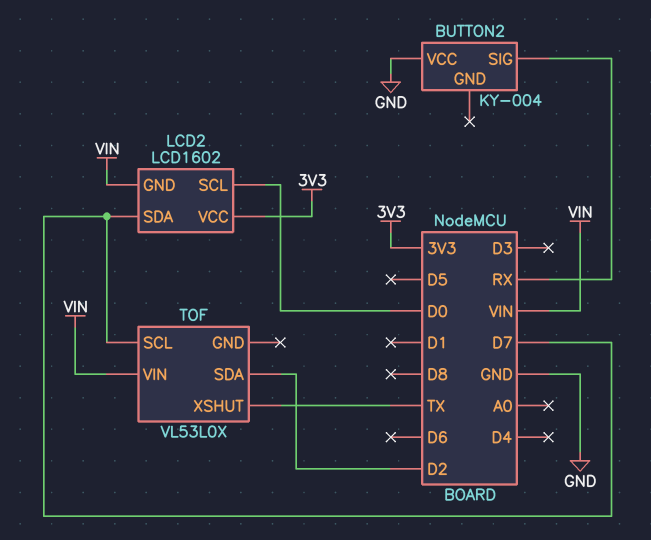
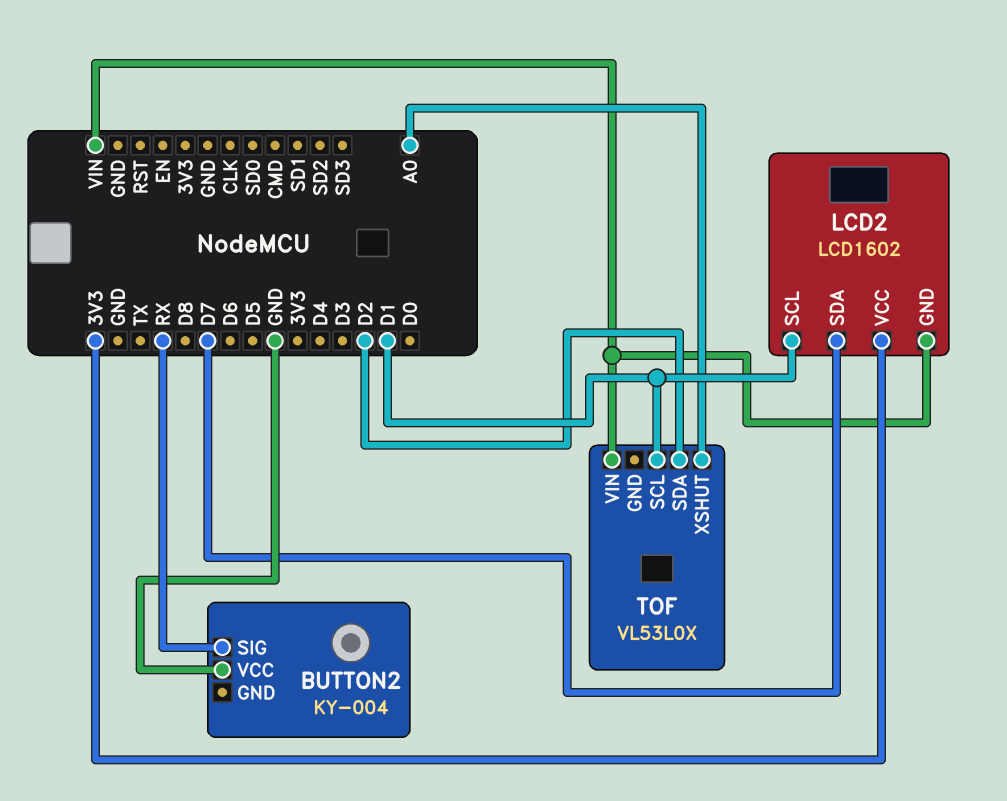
LCD2 pin SCL: D0 -> D1
TOF pin SCL: D7 -> D1
TOF pin XSHUT: TX -> A0

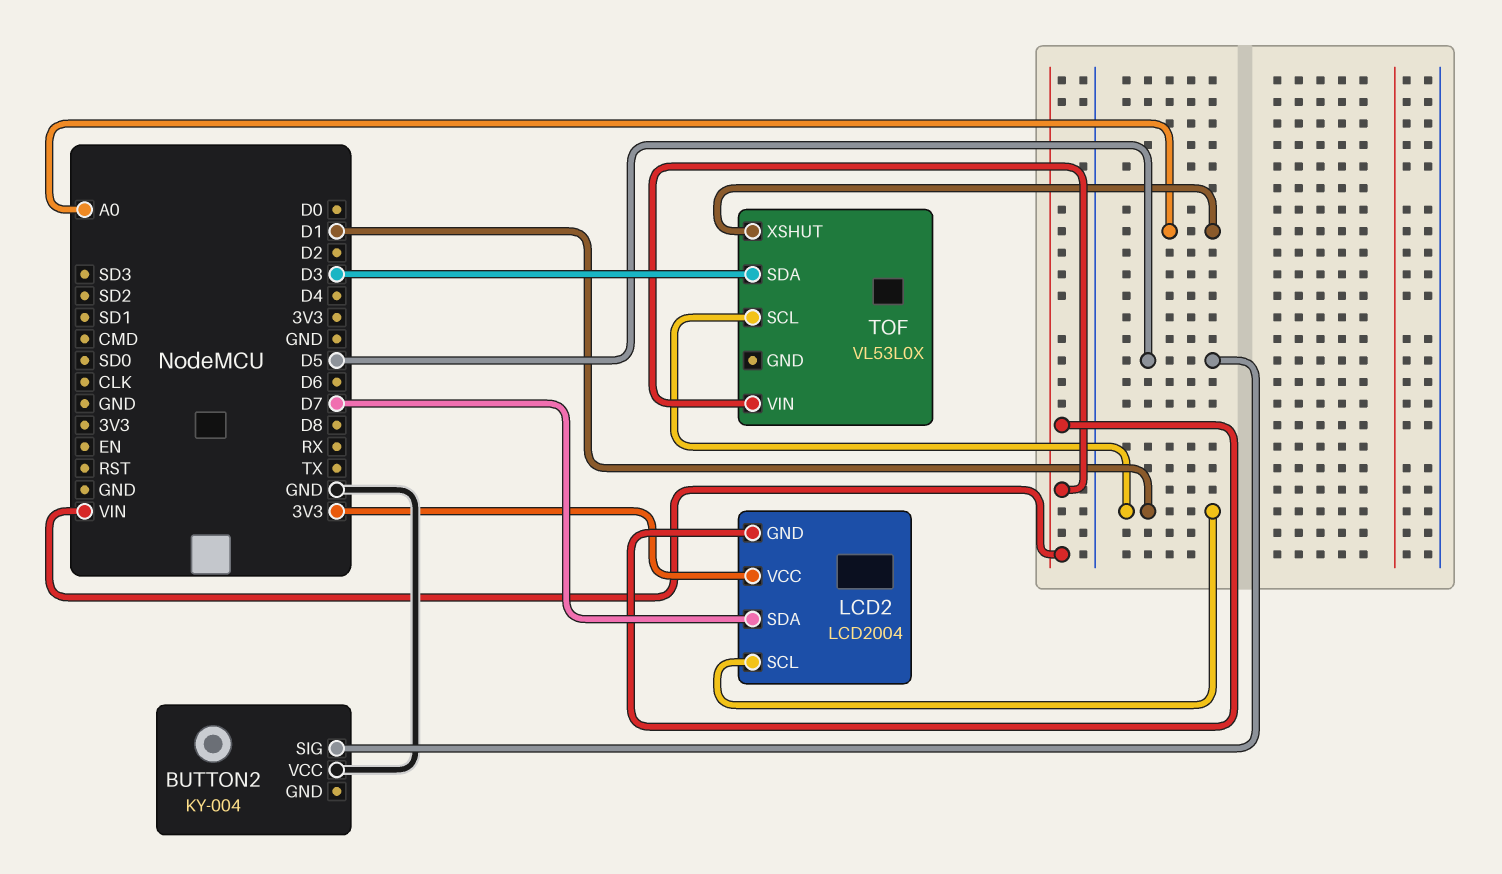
BUTTON2 pin SIG: RX -> D5
LCD2: LCD1602 -> LCD2004
TOF pin SDA: D2 -> D3

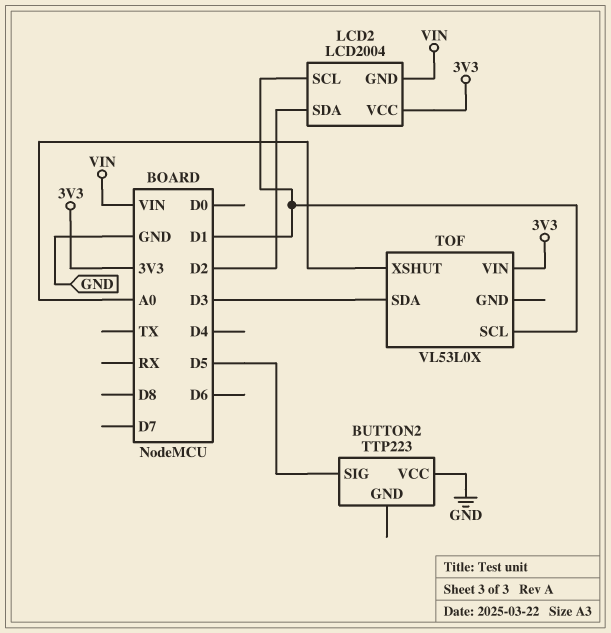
BUTTON2: KY-004 -> TTP223
LCD2 pin SDA: D7 -> D2
TOF pin VIN: VIN -> 3V3

